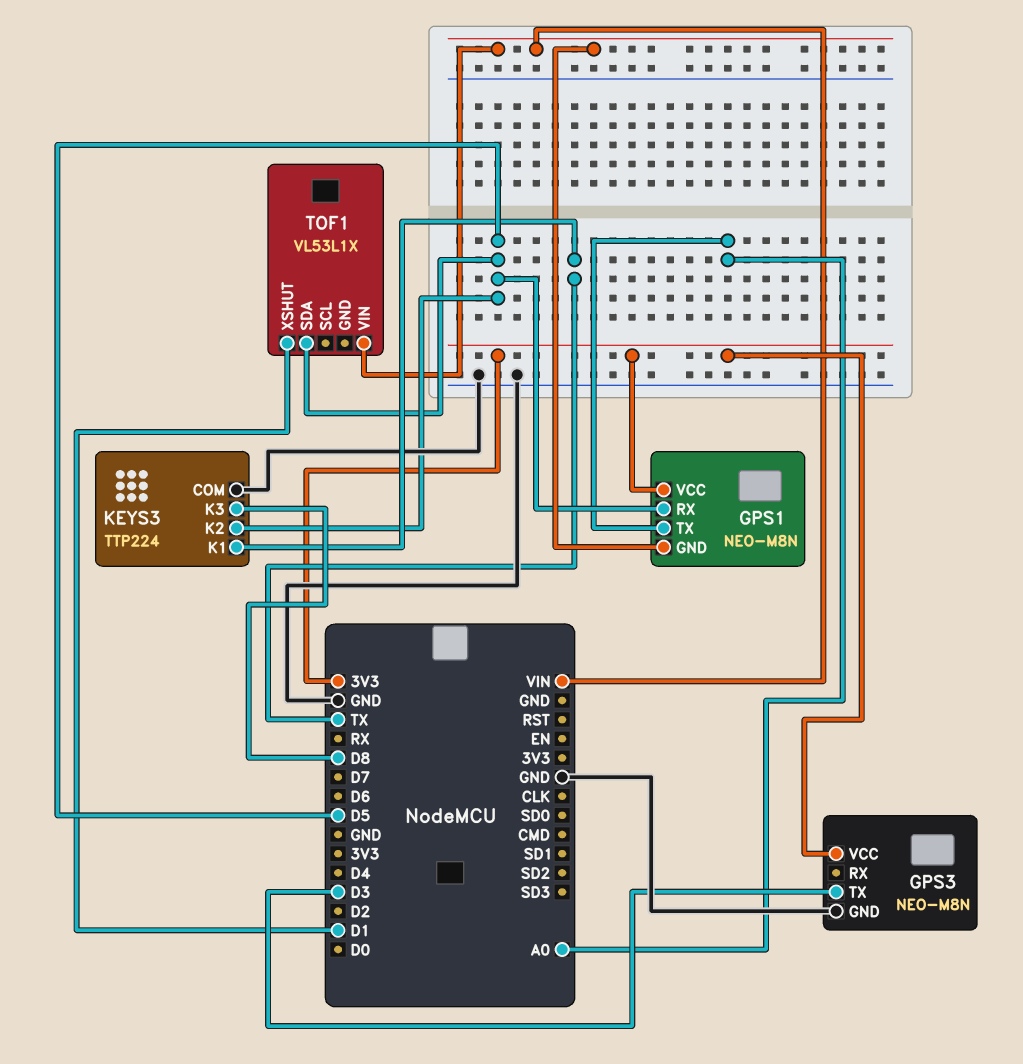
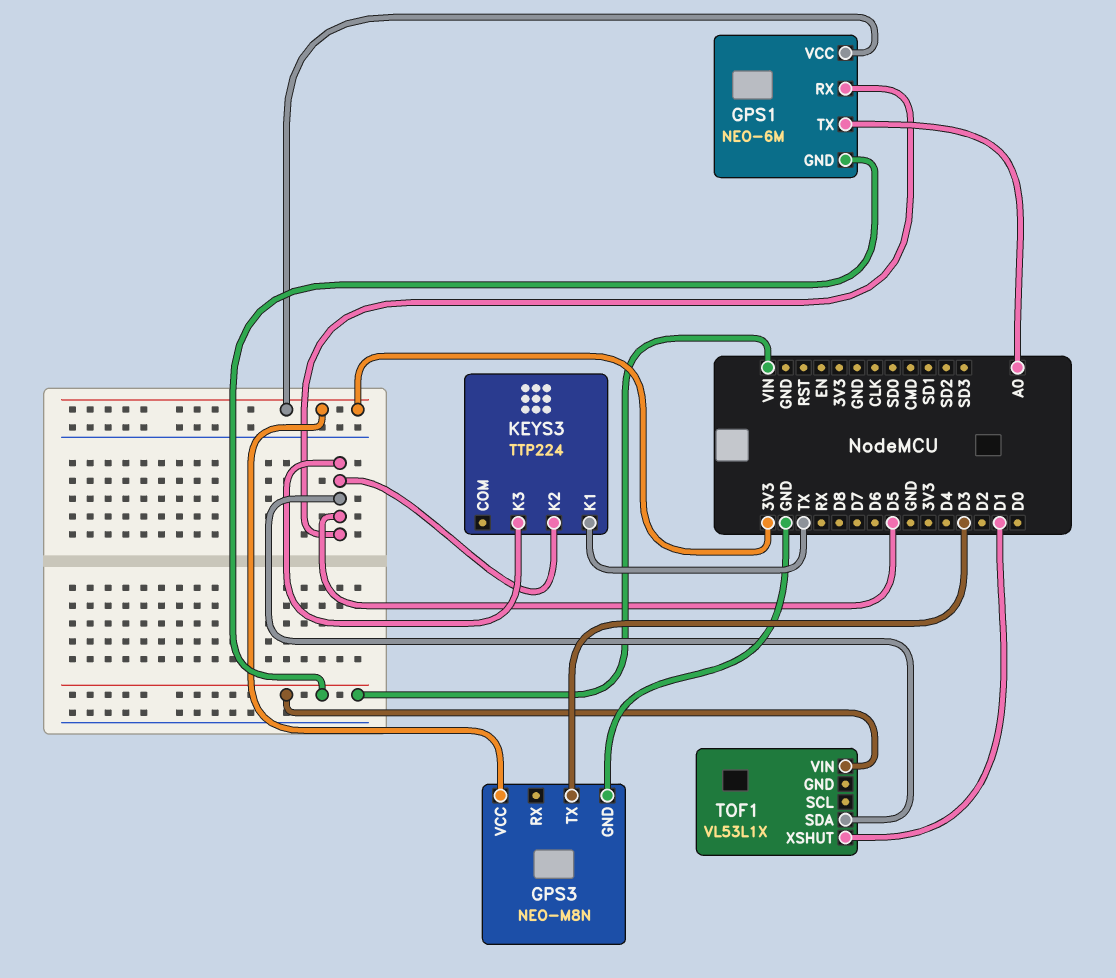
GPS1: NEO-M8N -> NEO-6M
KEYS3 pin COM: GND -> none
KEYS3 pin K3: D8 -> D5

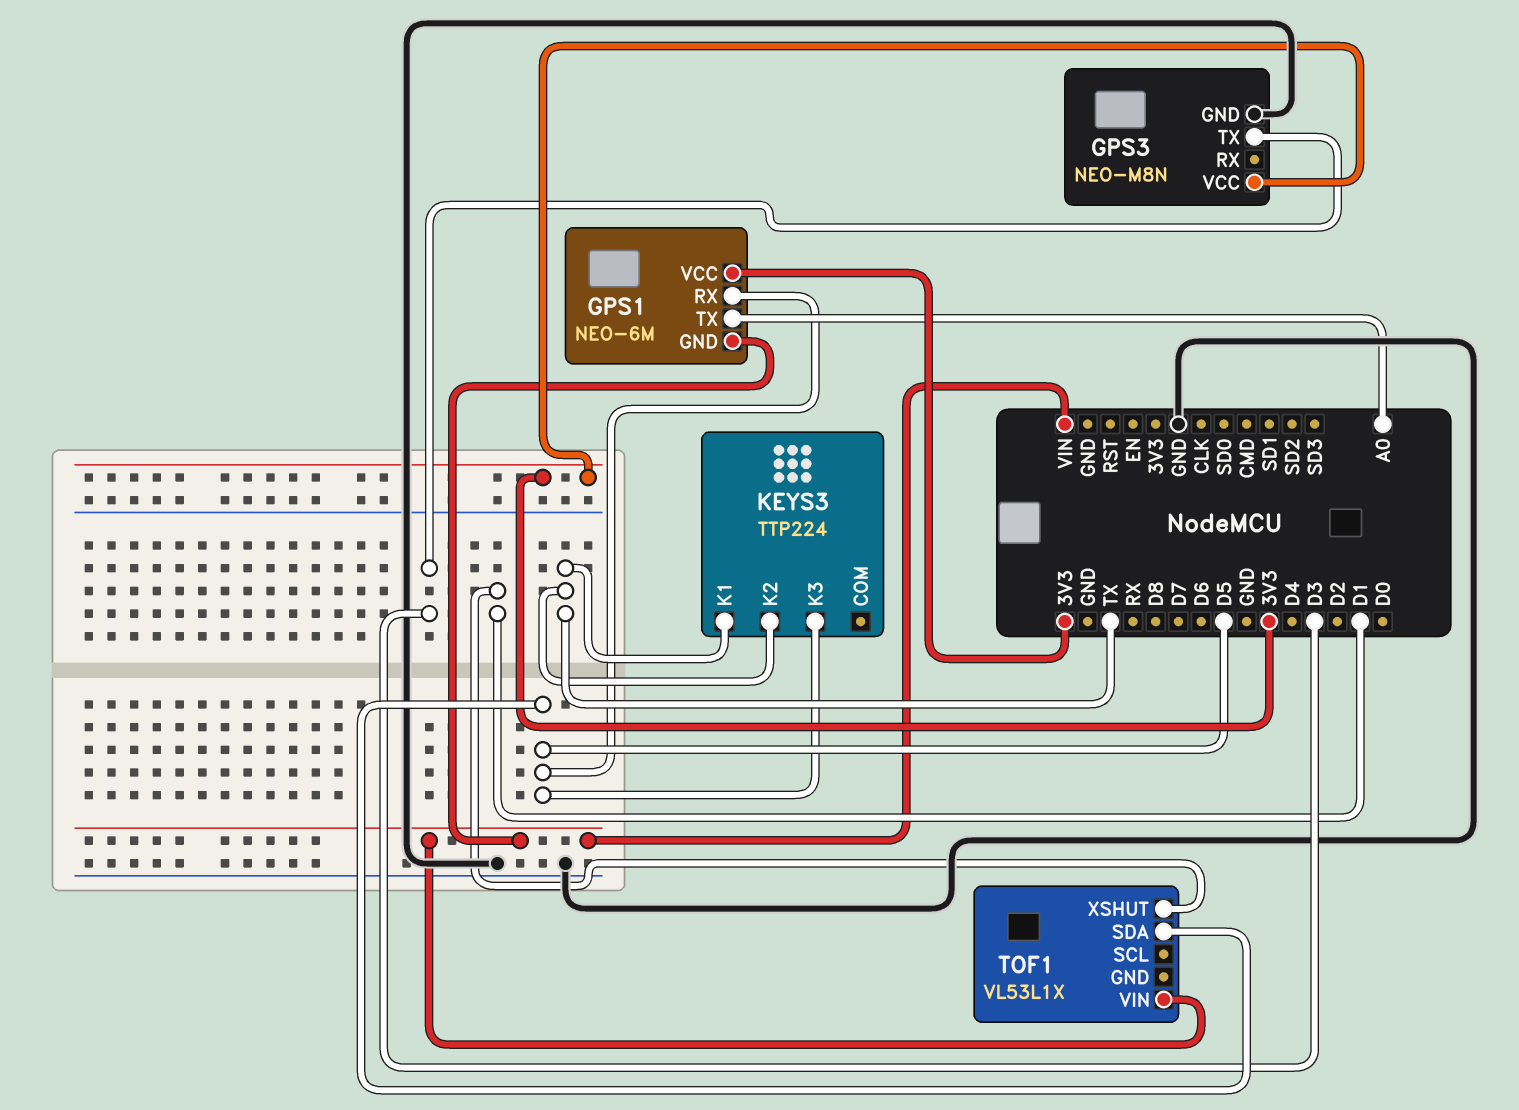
KEYS3 pin K2: D5 -> TX

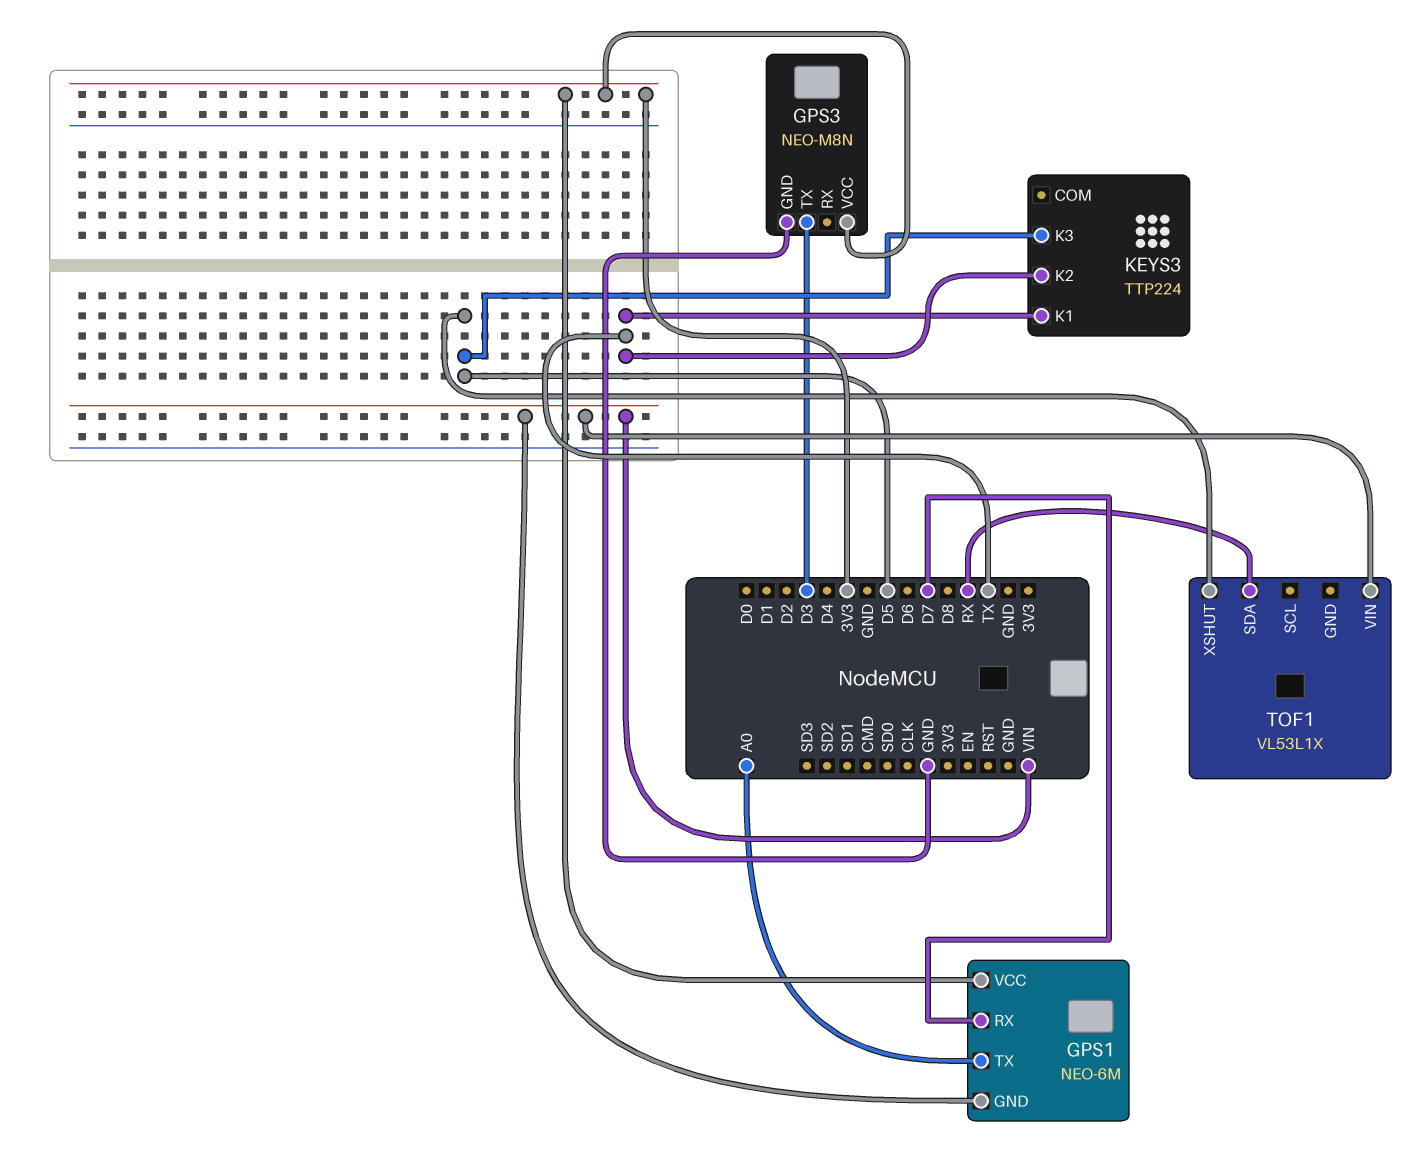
GPS1 pin RX: D5 -> D7
TOF1 pin SDA: D5 -> RX
TOF1 pin XSHUT: D1 -> D5

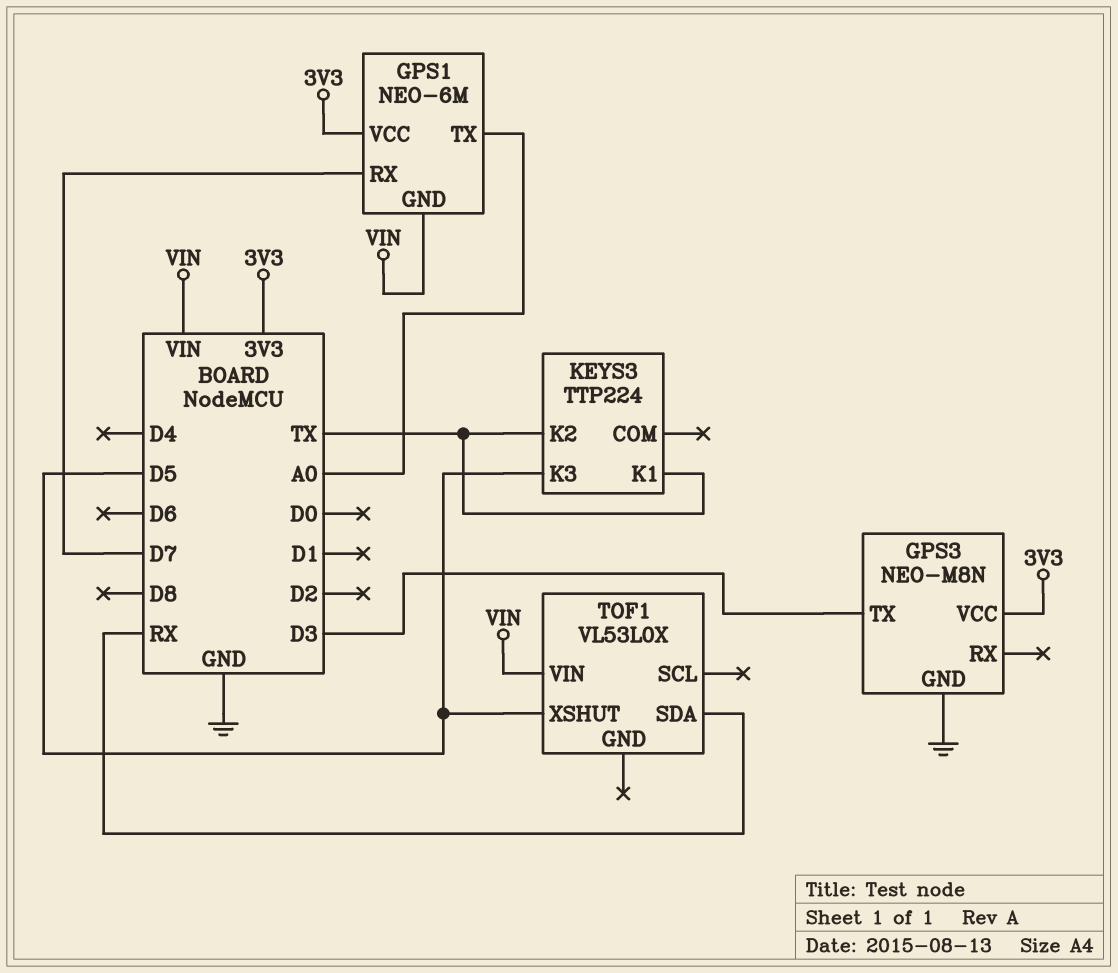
TOF1: VL53L1X -> VL53L0X

